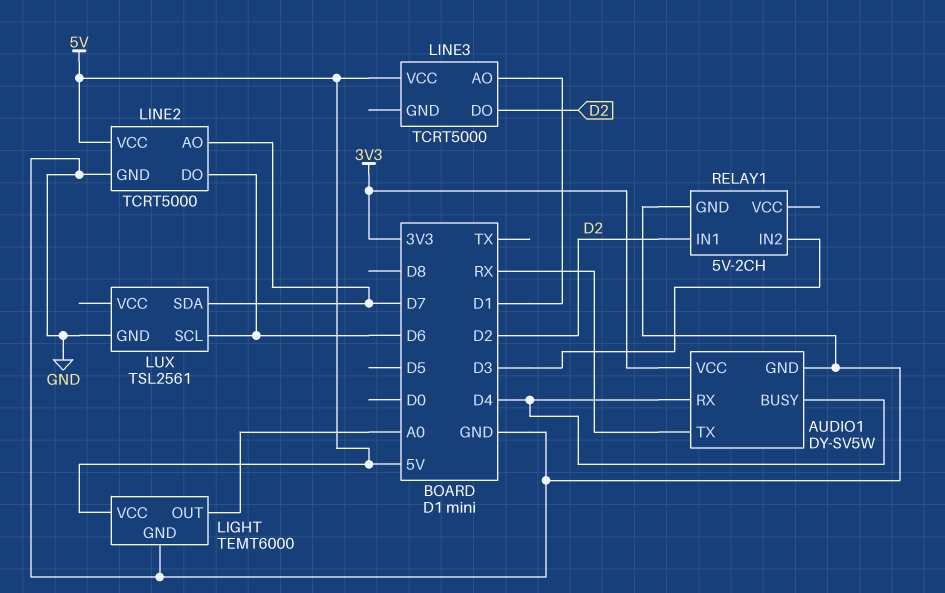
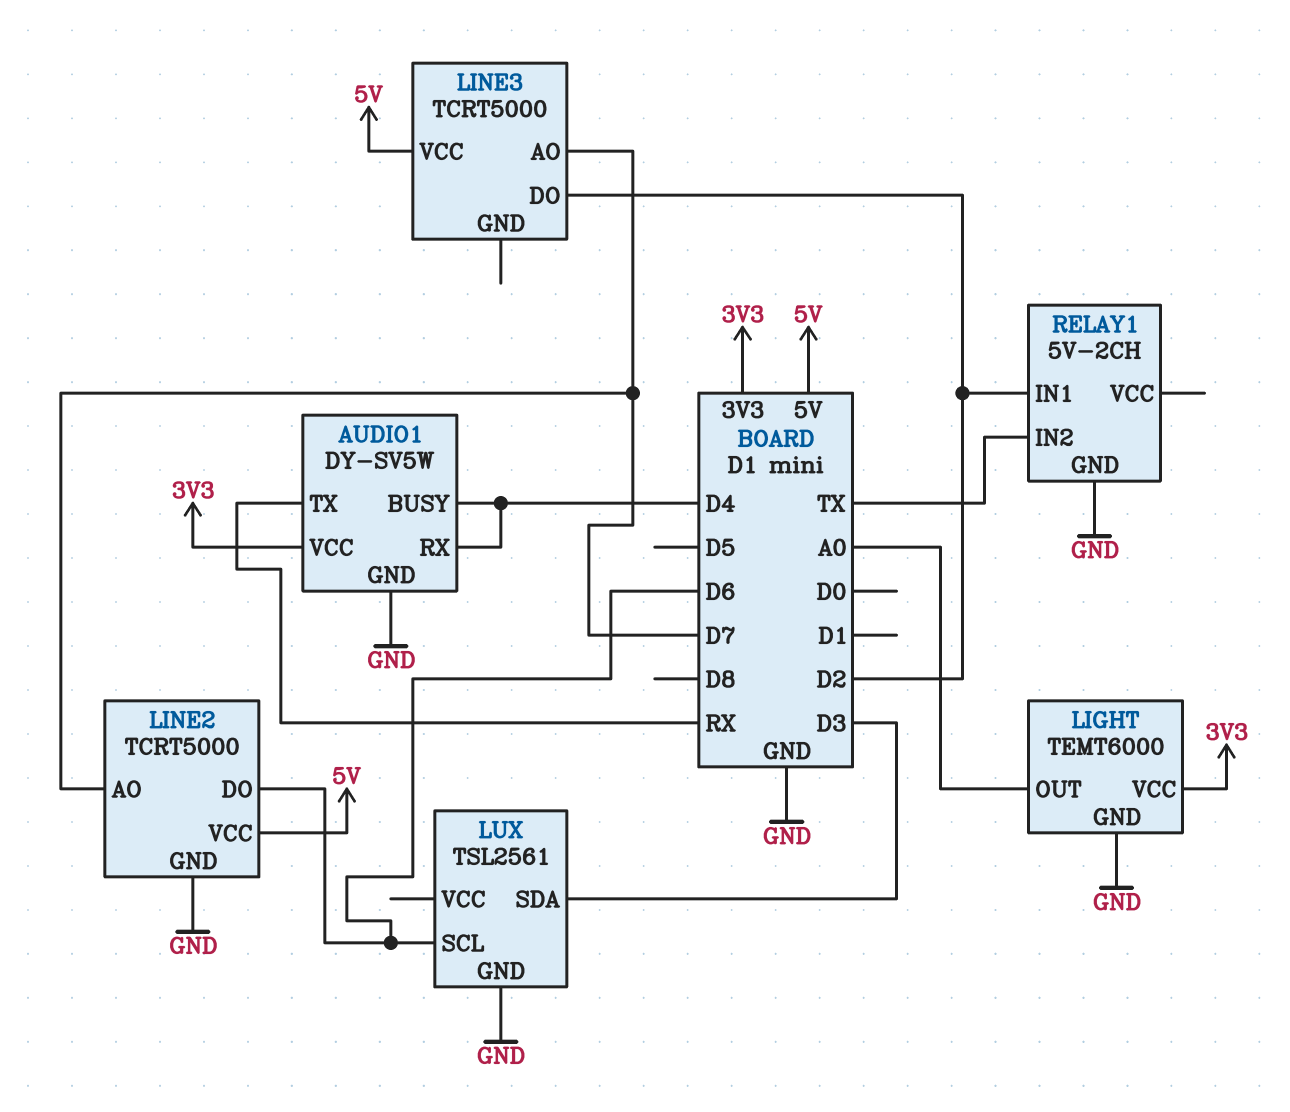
LIGHT pin VCC: 5V -> 3V3
LINE3 pin AO: D1 -> D7
LUX pin SDA: D7 -> D3
RELAY1 pin IN2: D3 -> TX

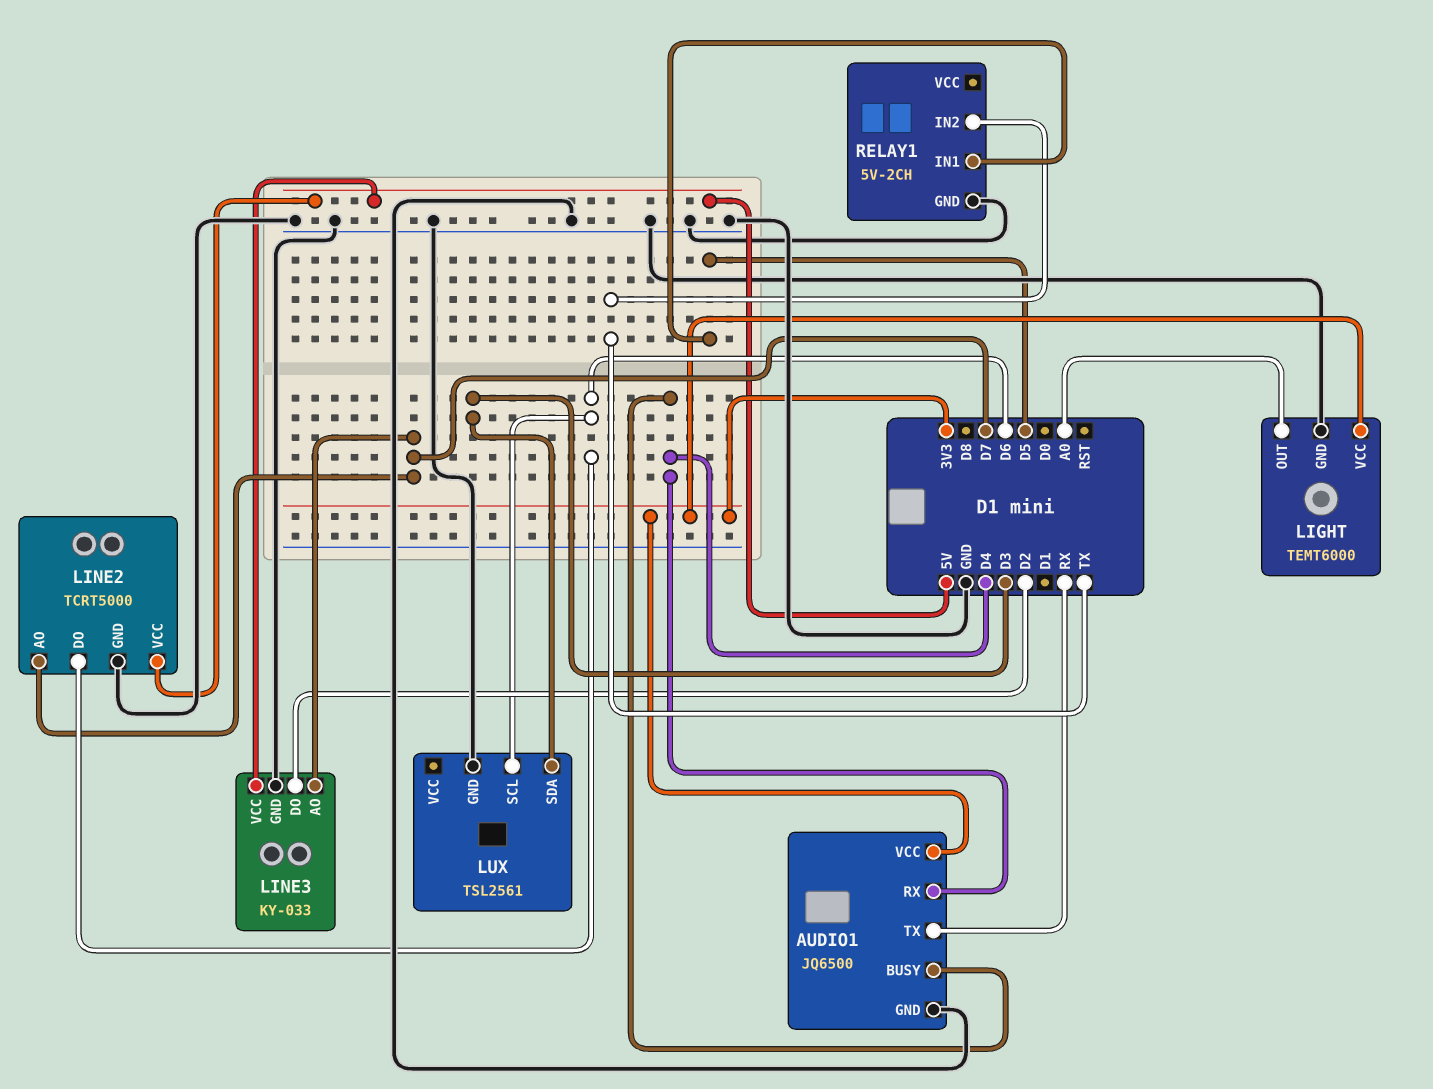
AUDIO1: DY-SV5W -> JQ6500
LINE3: TCRT5000 -> KY-033
LINE3 pin GND: none -> GND
RELAY1 pin IN1: D2 -> D5

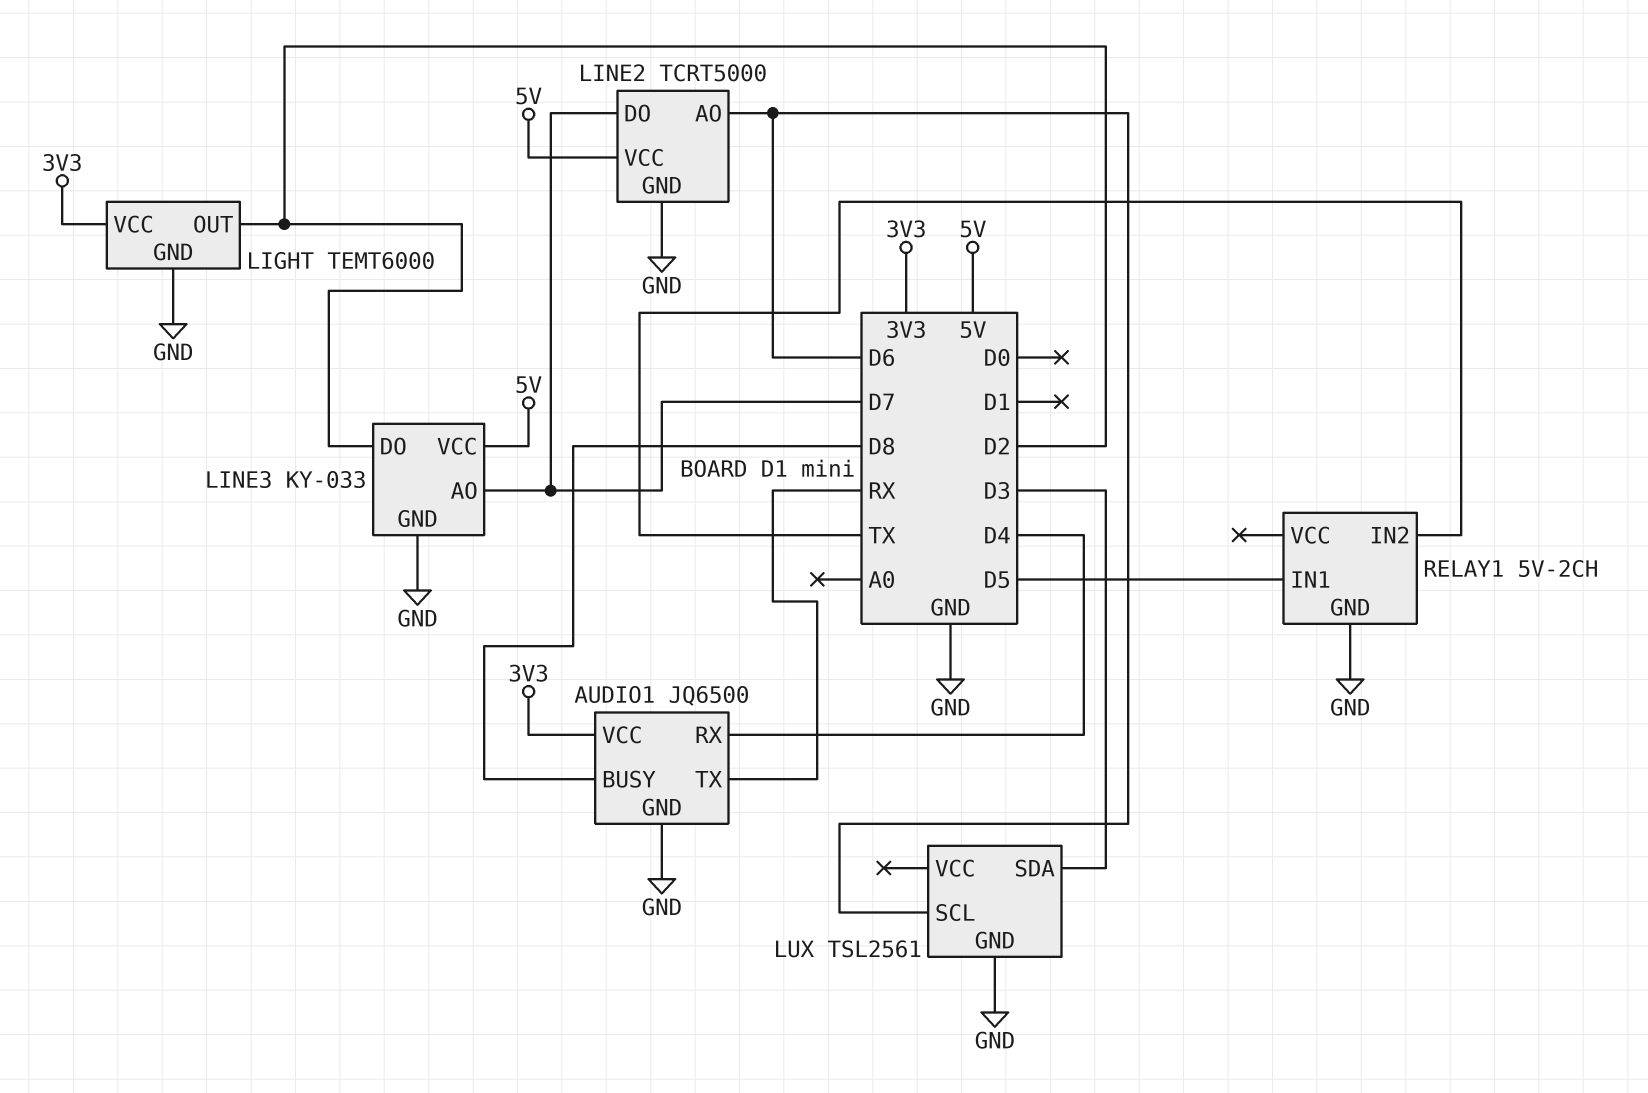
AUDIO1 pin BUSY: D4 -> D8
LIGHT pin OUT: A0 -> D2
LINE2 pin AO: D7 -> D6
LINE2 pin DO: D6 -> D7

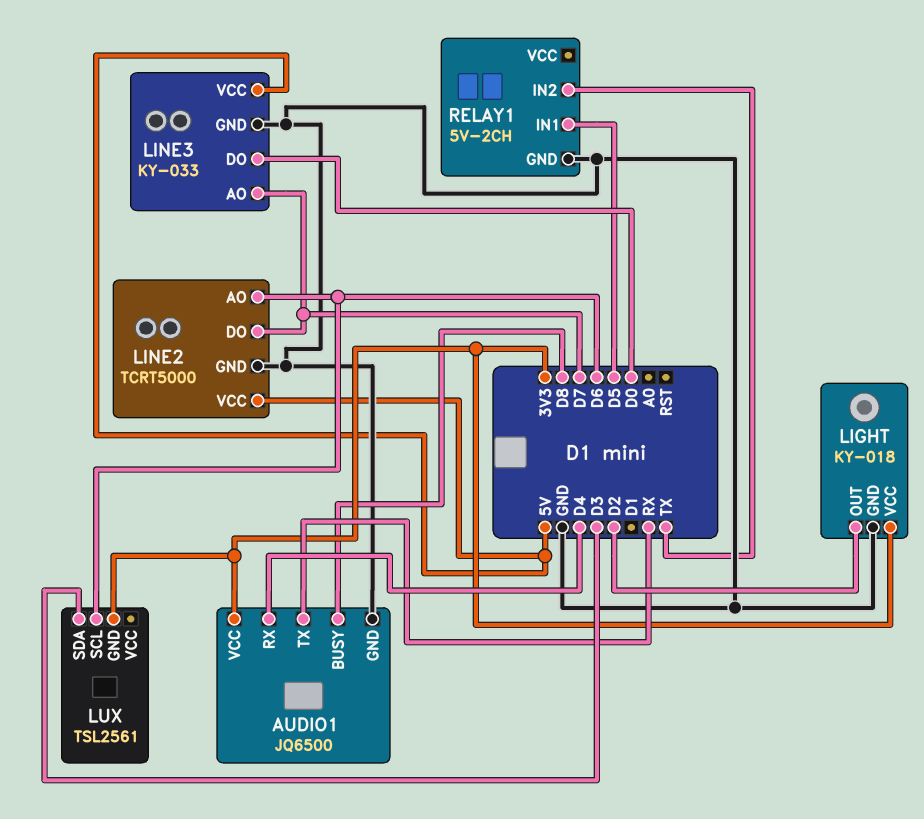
LIGHT: TEMT6000 -> KY-018
LINE3 pin DO: D2 -> D0
LUX pin GND: GND -> 3V3

